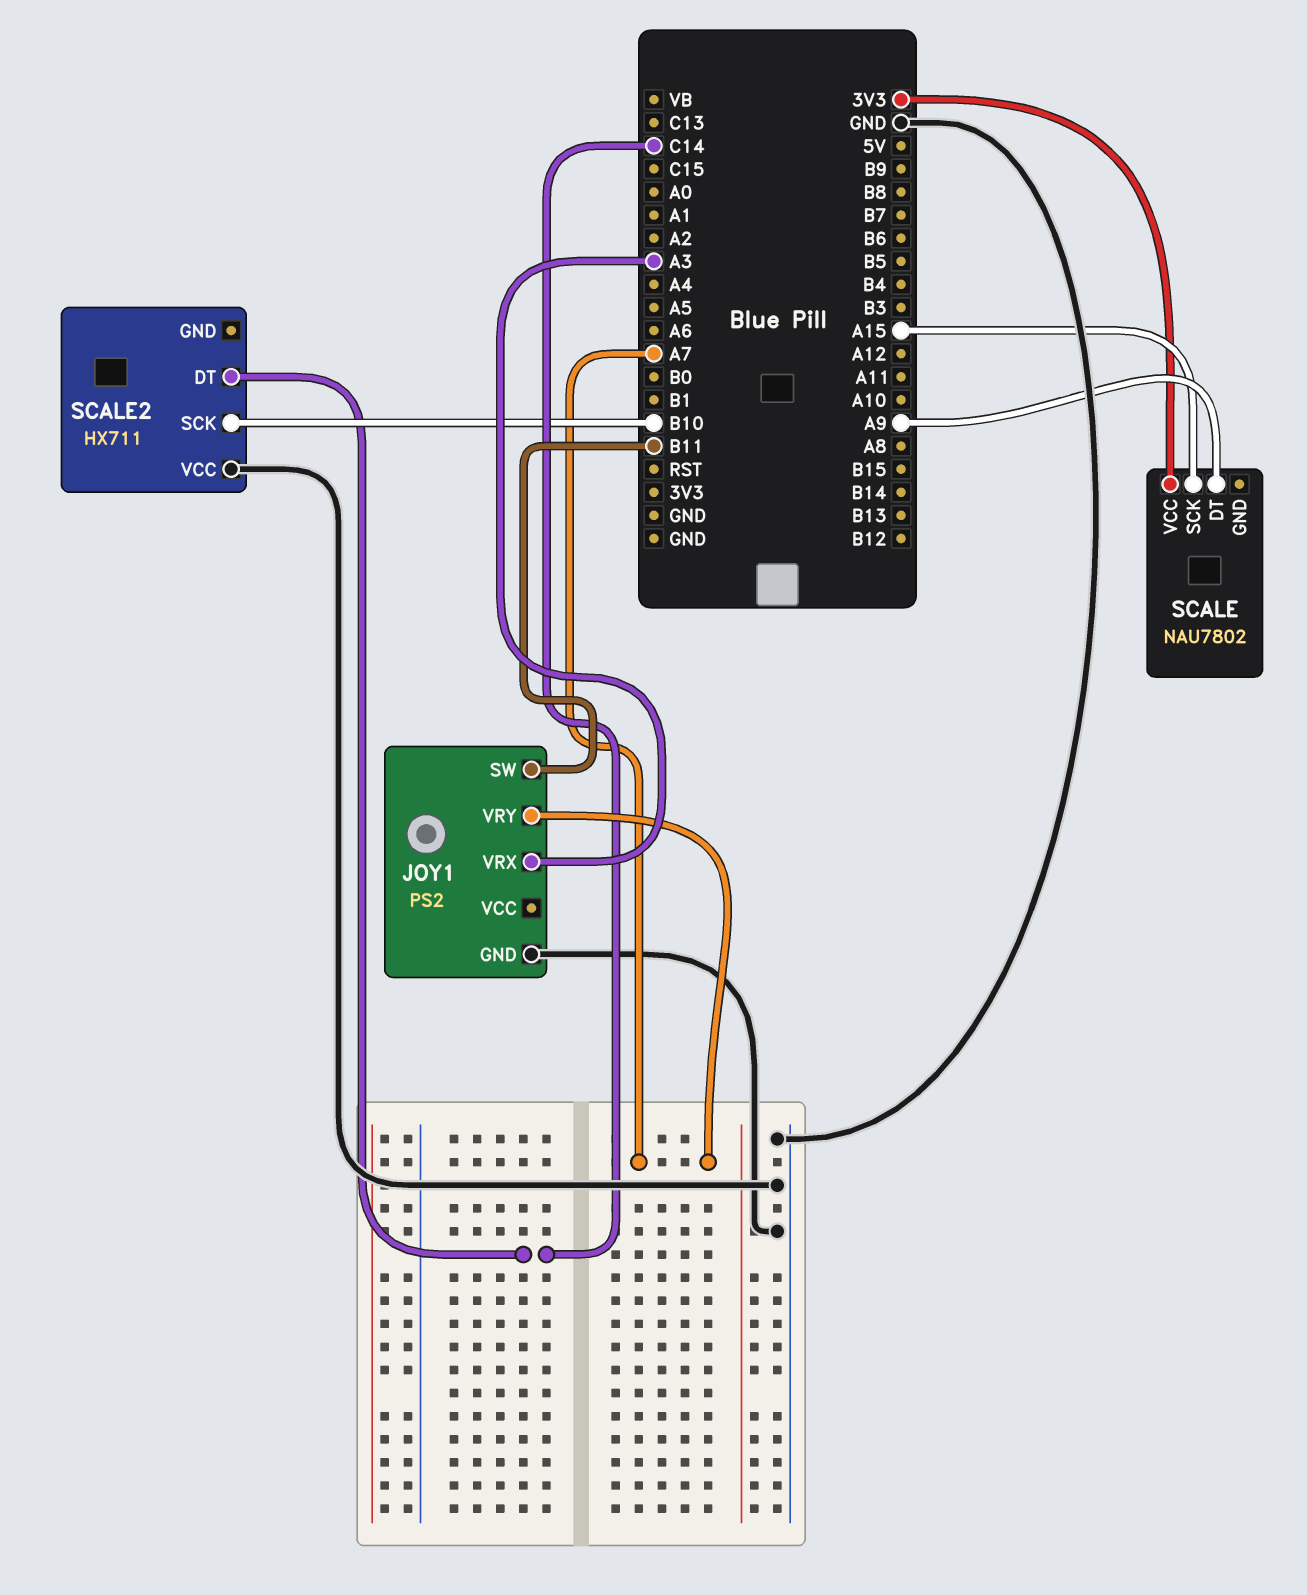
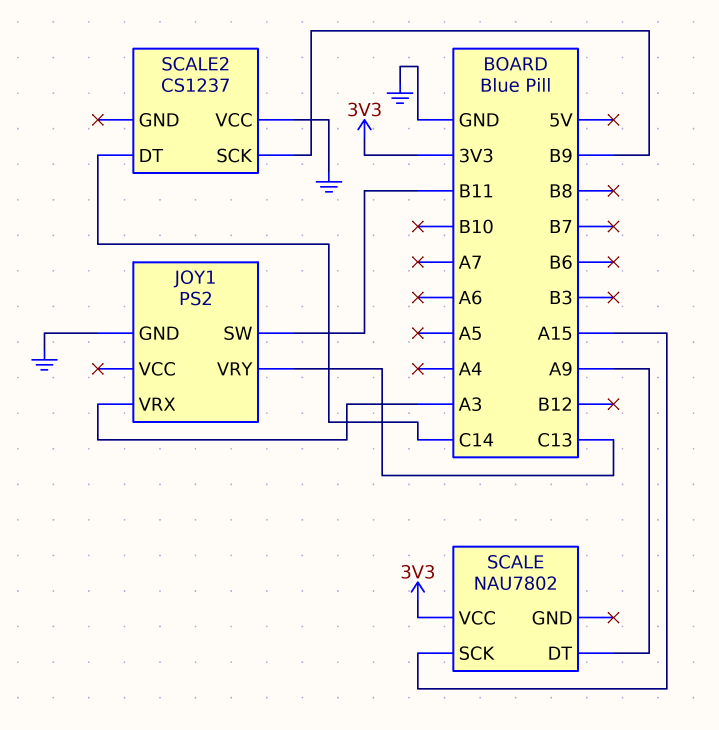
JOY1 pin VRY: A7 -> C13
SCALE2: HX711 -> CS1237
SCALE2 pin SCK: B10 -> B9

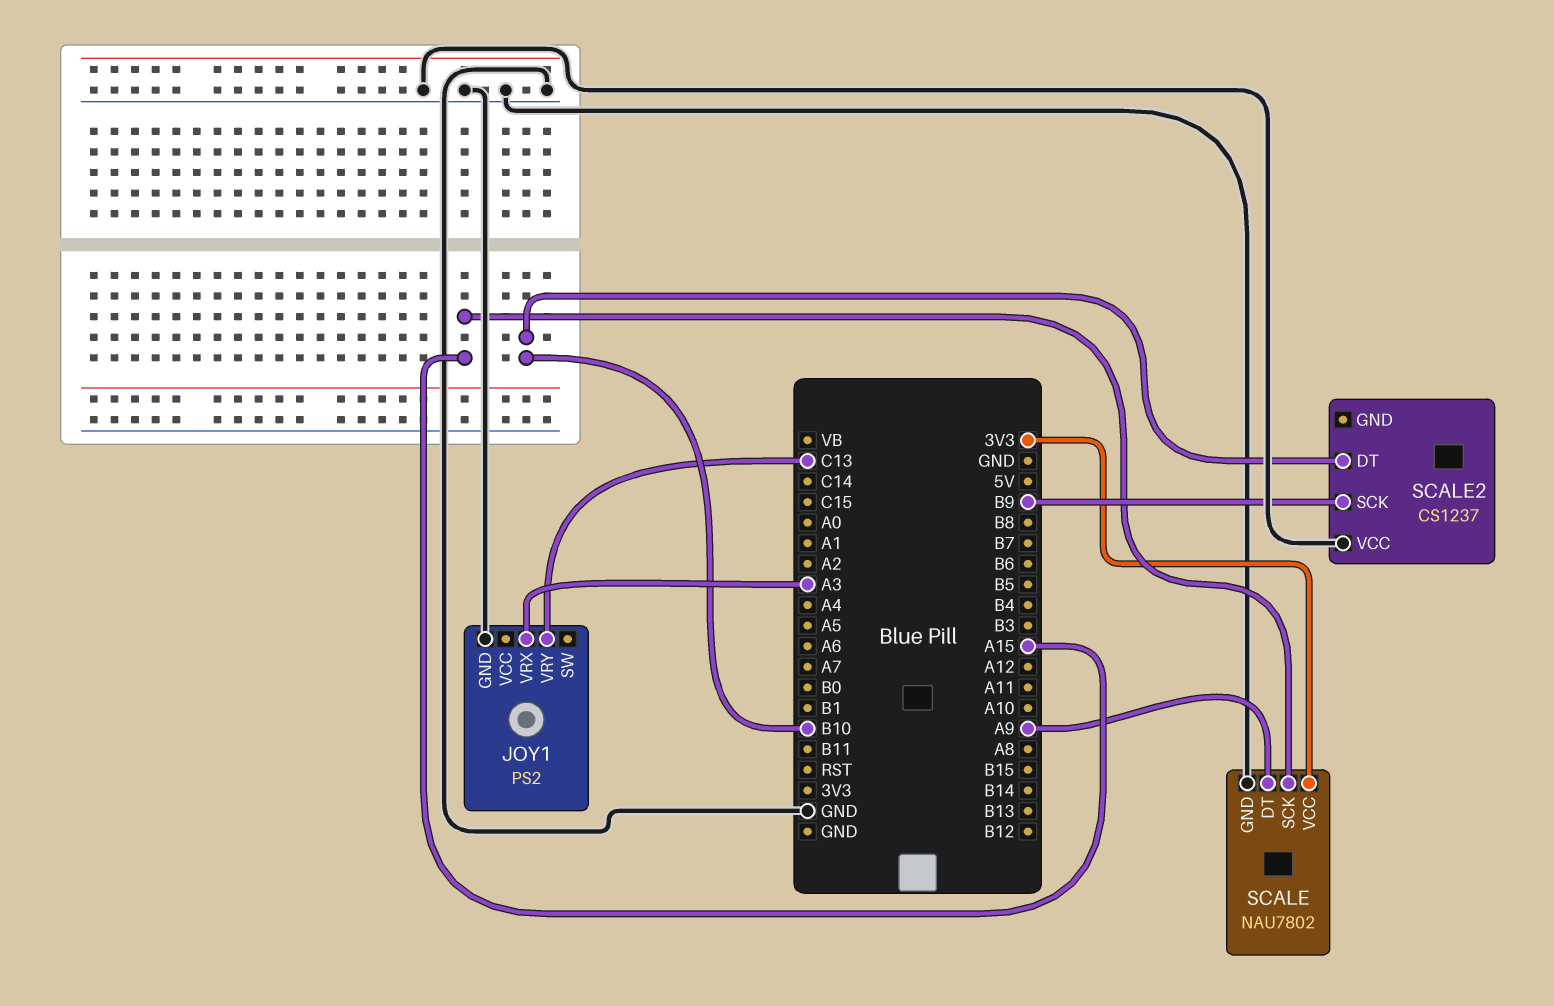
JOY1 pin SW: B11 -> none
SCALE pin GND: none -> GND
SCALE2 pin DT: C14 -> B10

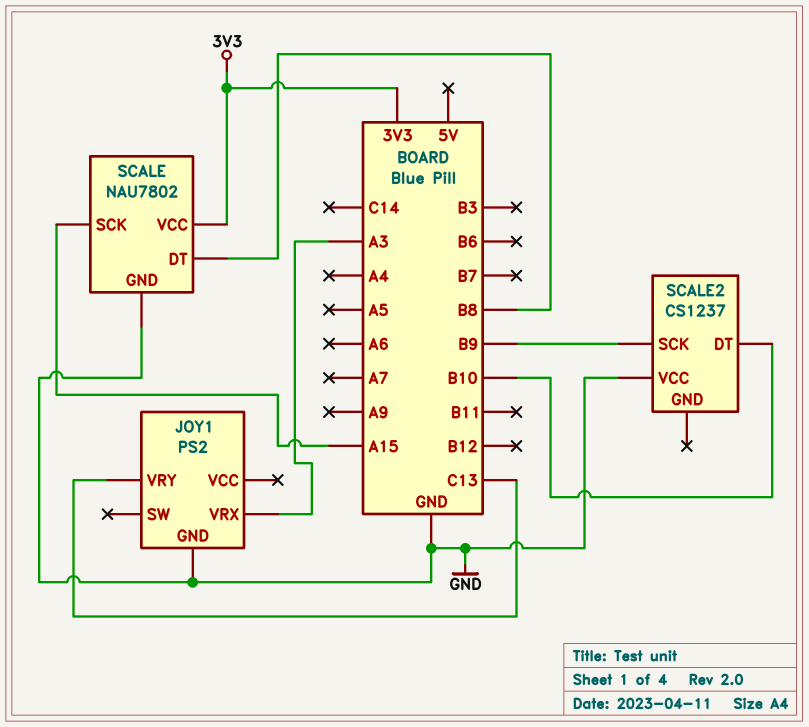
SCALE pin DT: A9 -> B8

